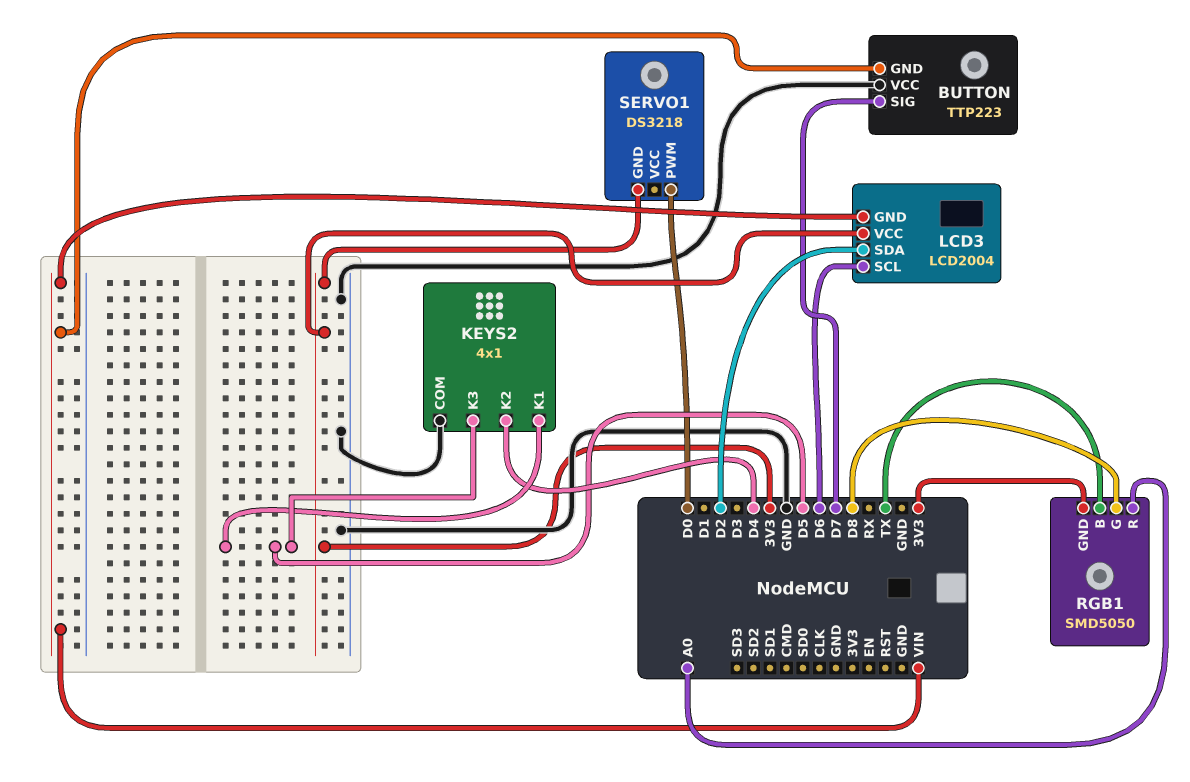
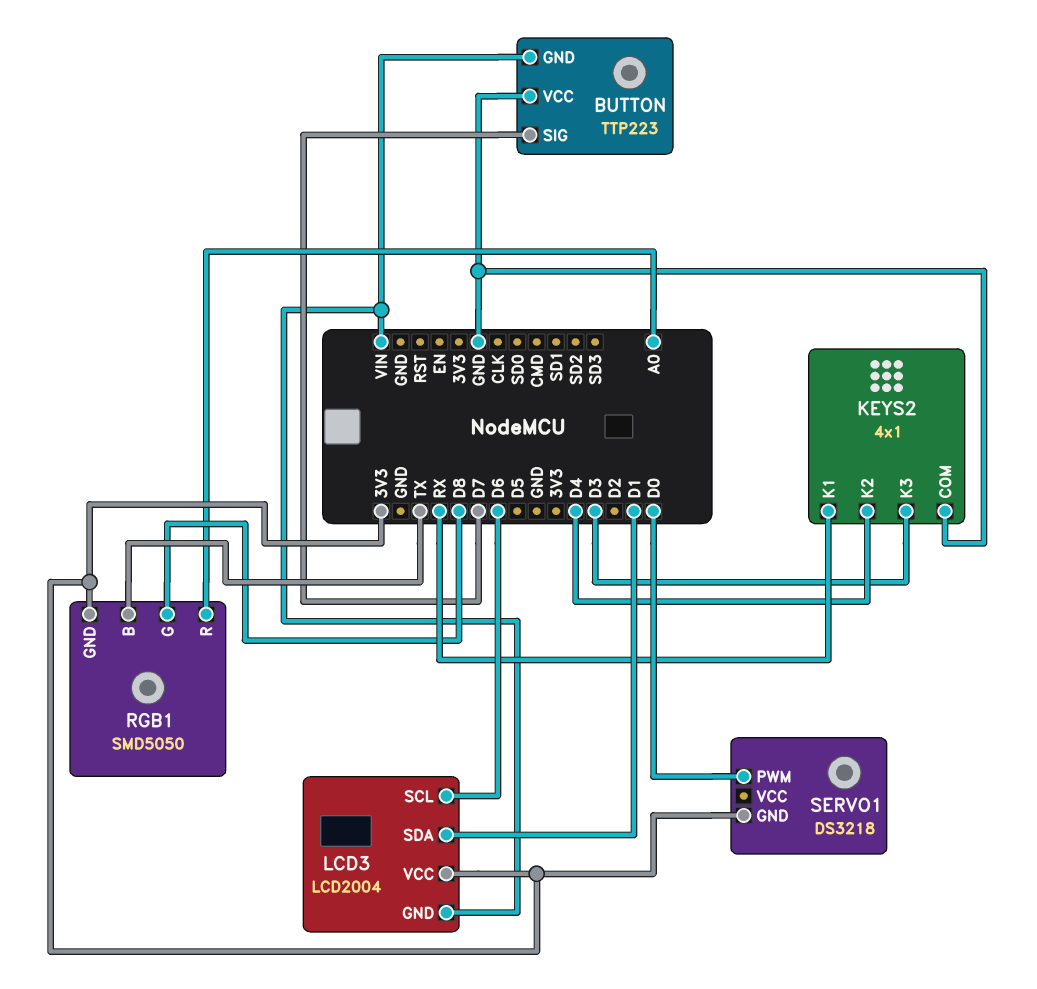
KEYS2 pin K1: D5 -> RX
KEYS2 pin K3: D5 -> D3
LCD3 pin SDA: D2 -> D1

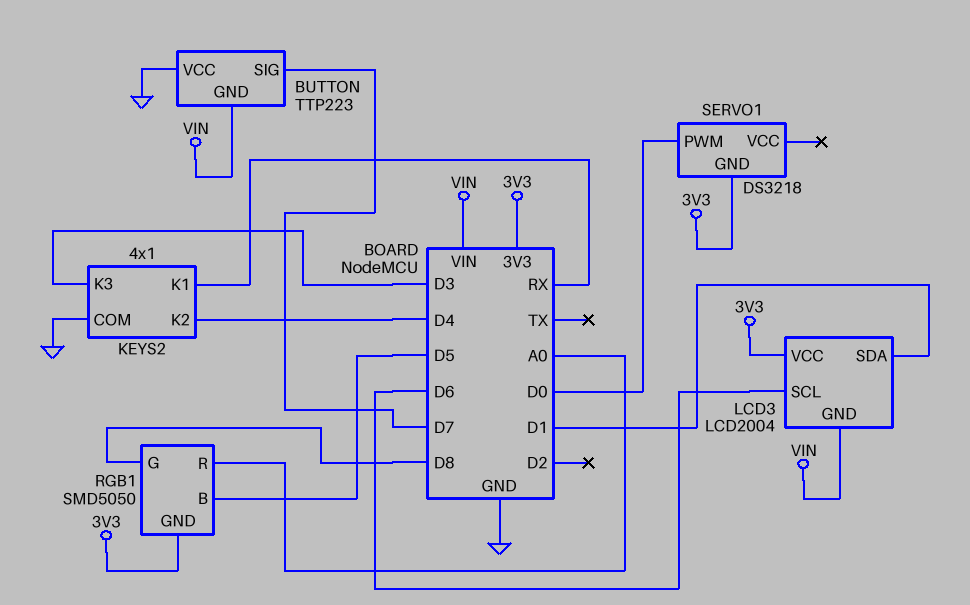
RGB1 pin B: TX -> D5

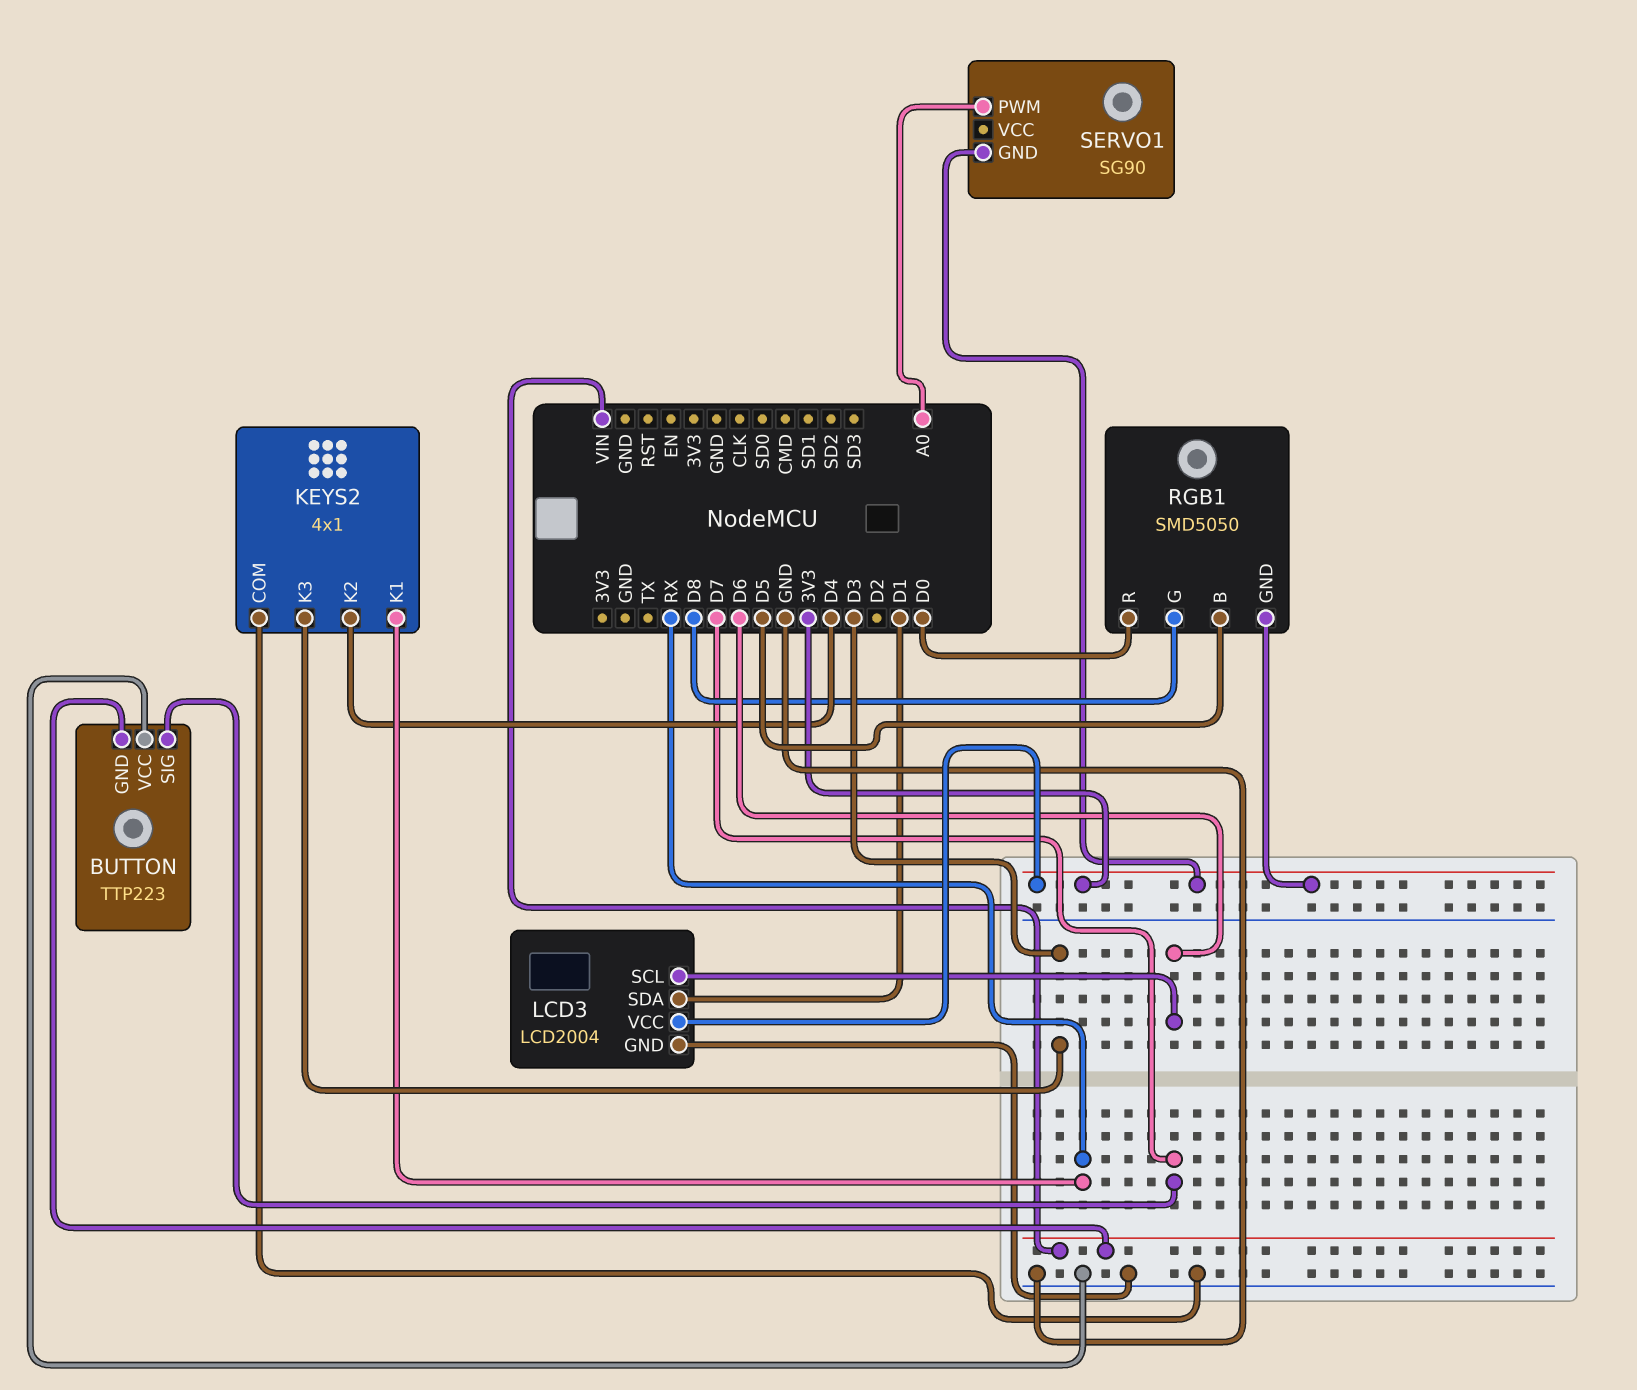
LCD3 pin GND: VIN -> GND
RGB1 pin R: A0 -> D0
SERVO1: DS3218 -> SG90
SERVO1 pin PWM: D0 -> A0

